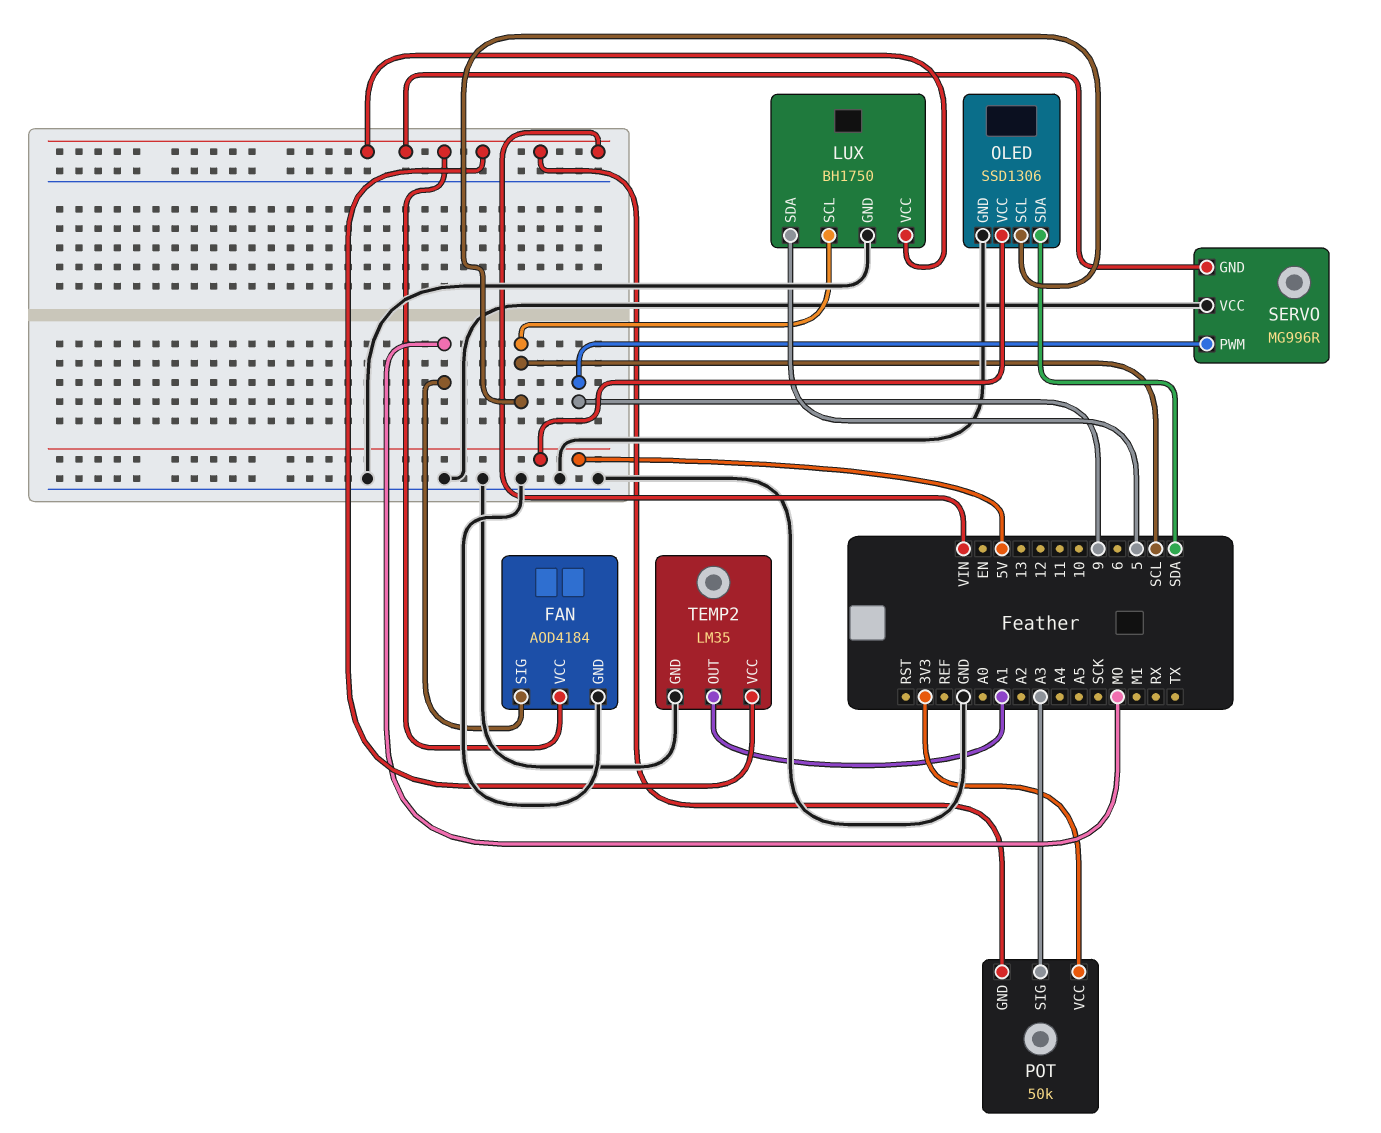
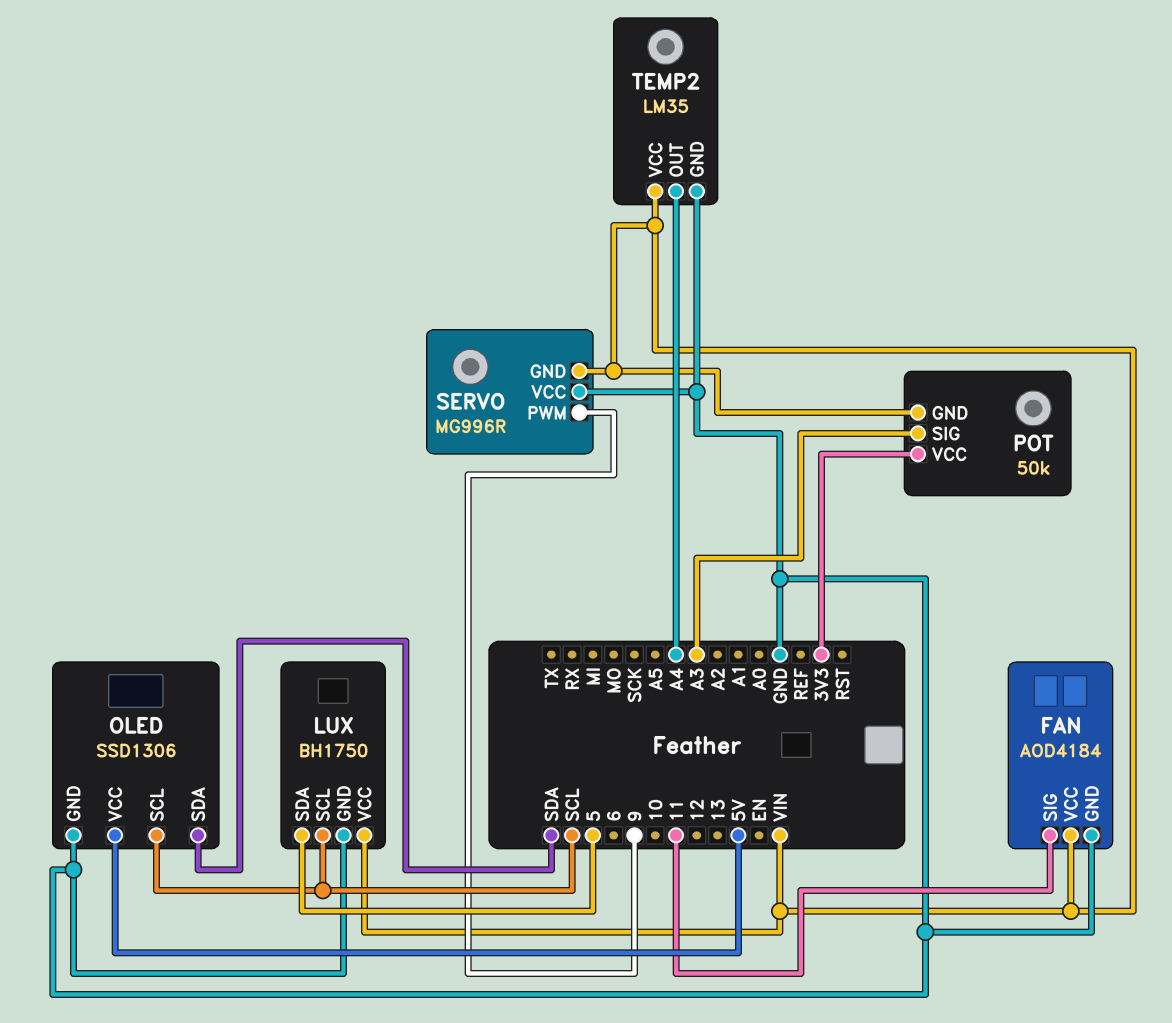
FAN pin SIG: MO -> 11
TEMP2 pin OUT: A1 -> A4

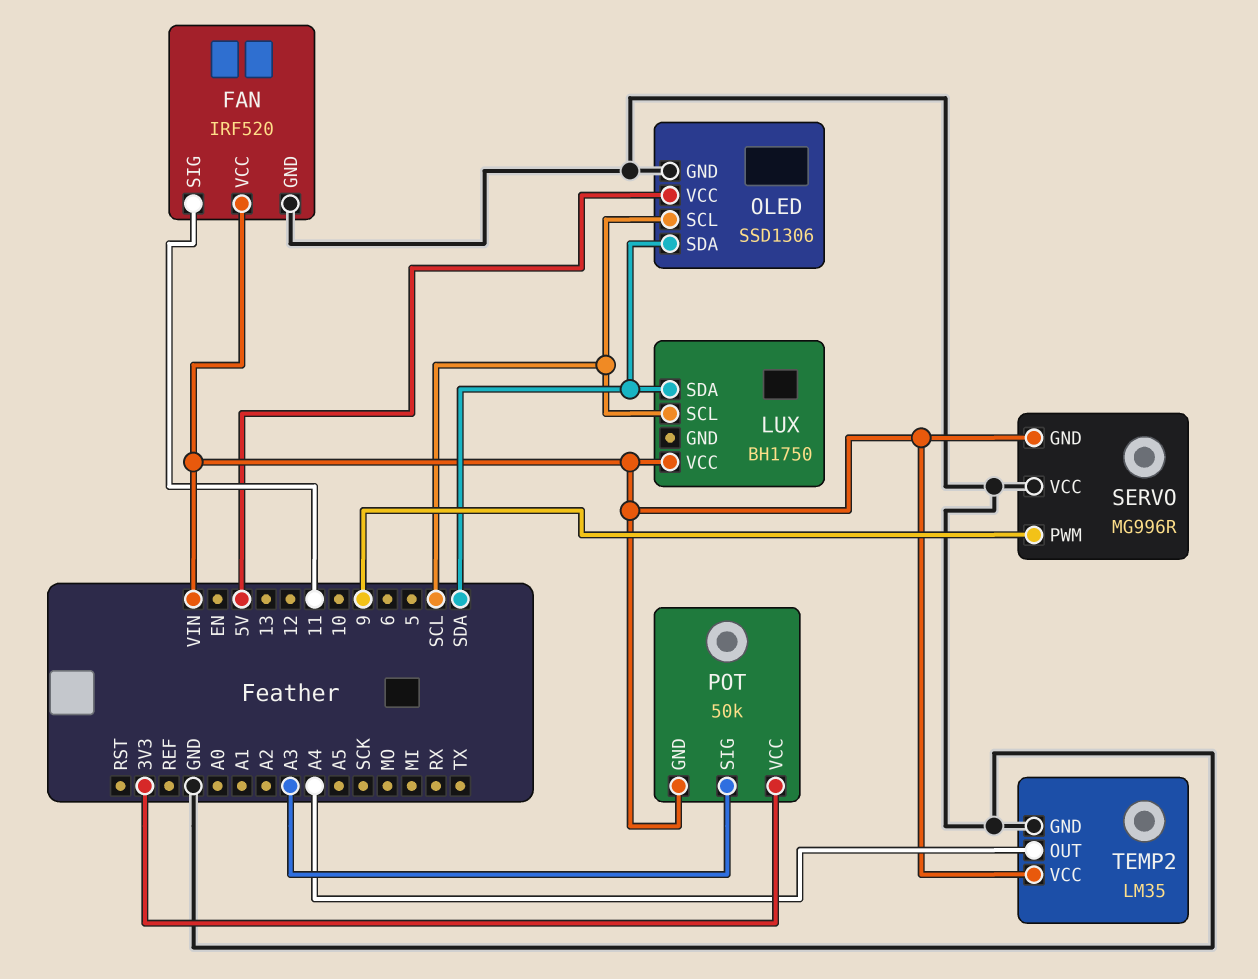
FAN: AOD4184 -> IRF520
LUX pin GND: GND -> none
LUX pin SDA: 5 -> SDA

